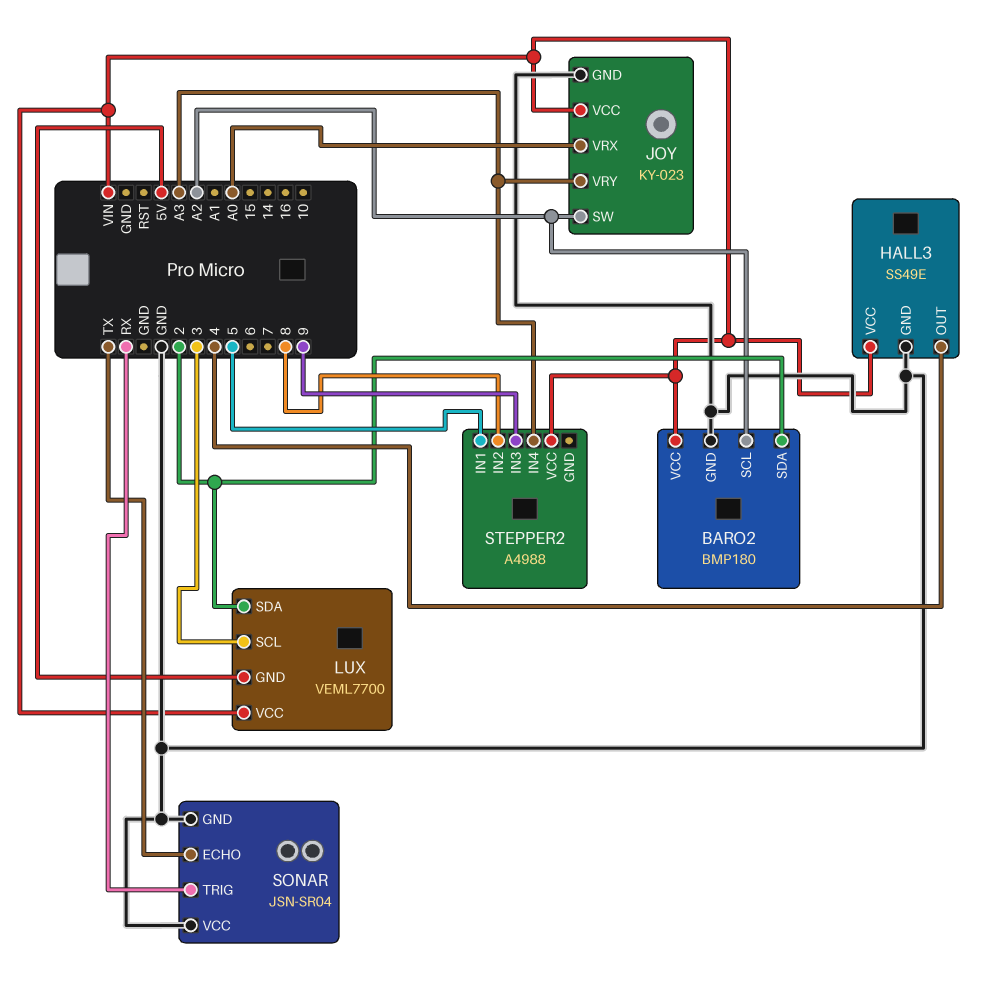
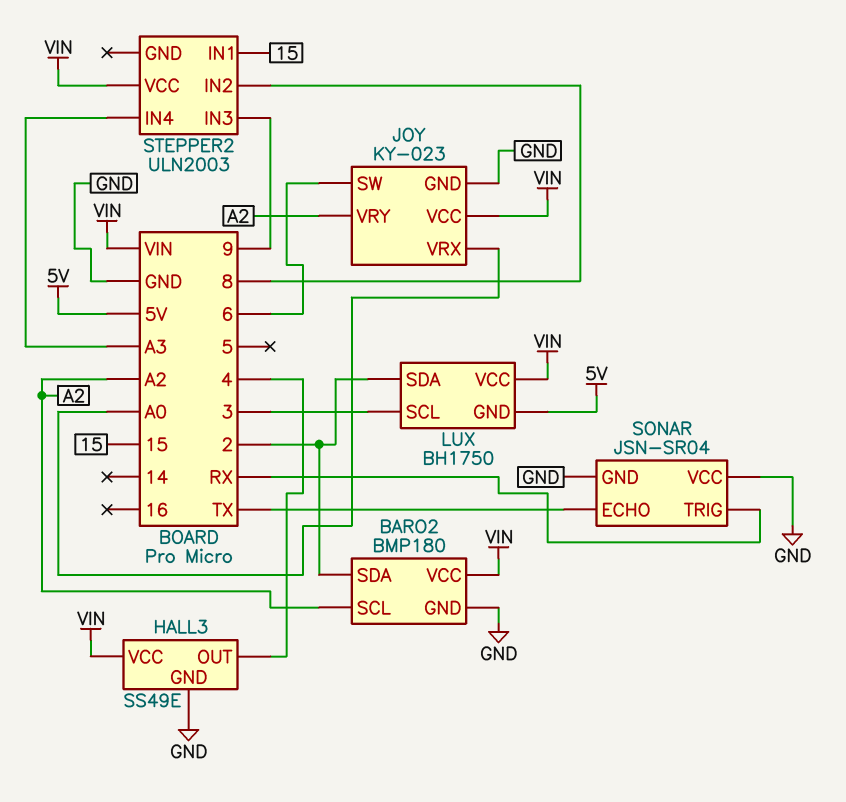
JOY pin SW: A2 -> 6
JOY pin VRY: A3 -> A2
LUX: VEML7700 -> BH1750
STEPPER2: A4988 -> ULN2003
STEPPER2 pin IN1: 5 -> 15

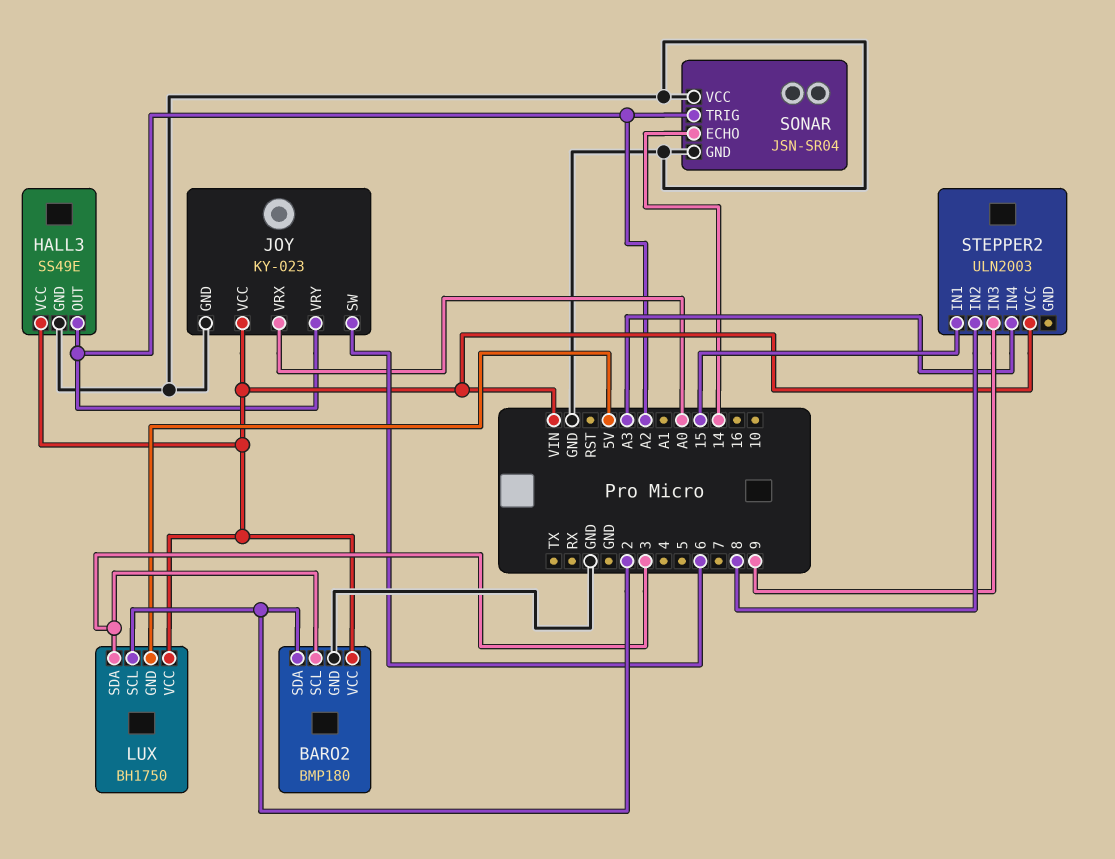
BARO2 pin SCL: A2 -> 3
HALL3 pin OUT: 4 -> A2
LUX pin SCL: 3 -> 2
LUX pin SDA: 2 -> 3
SONAR pin ECHO: TX -> 14
SONAR pin TRIG: RX -> A2

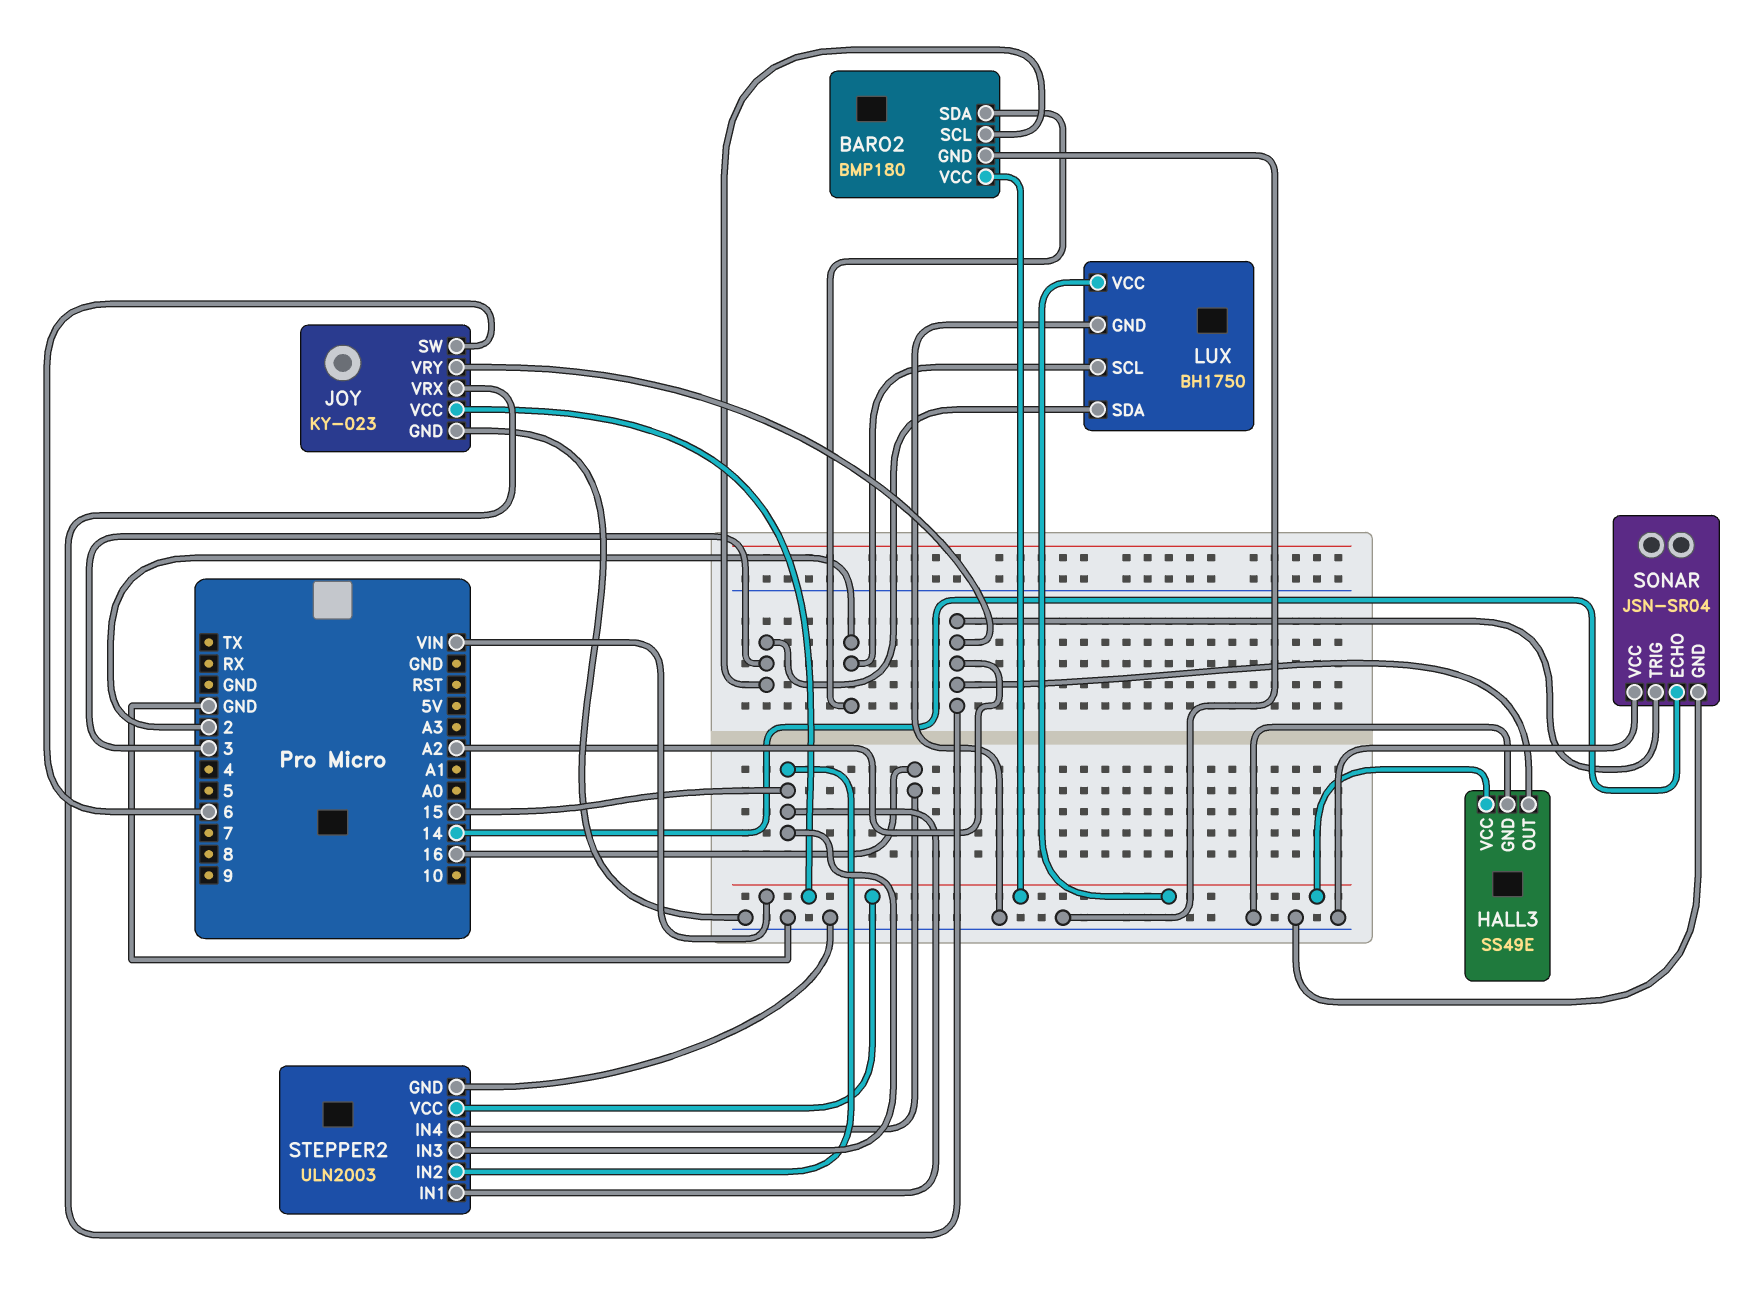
JOY pin VRX: A0 -> A2
LUX pin GND: 5V -> GND
STEPPER2 pin GND: none -> GND
STEPPER2 pin IN2: 8 -> 15
STEPPER2 pin IN3: 9 -> 15
STEPPER2 pin IN4: A3 -> 16

